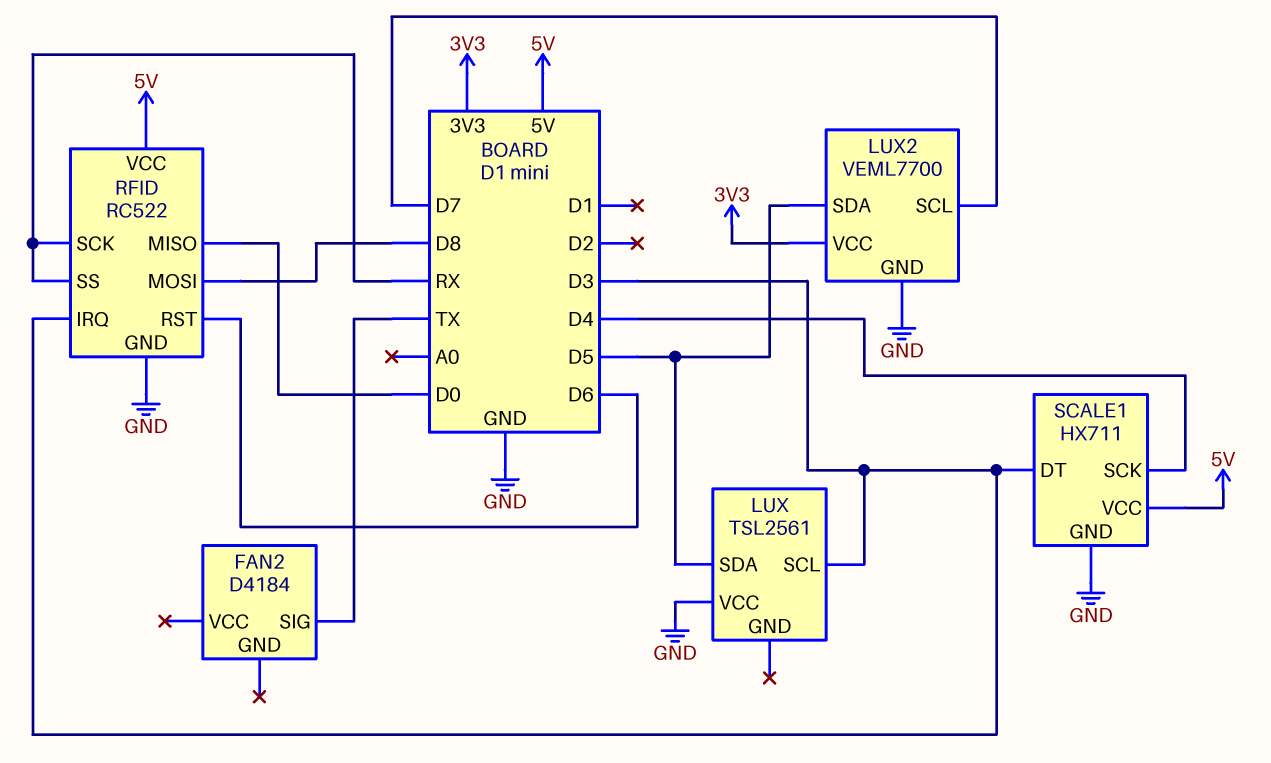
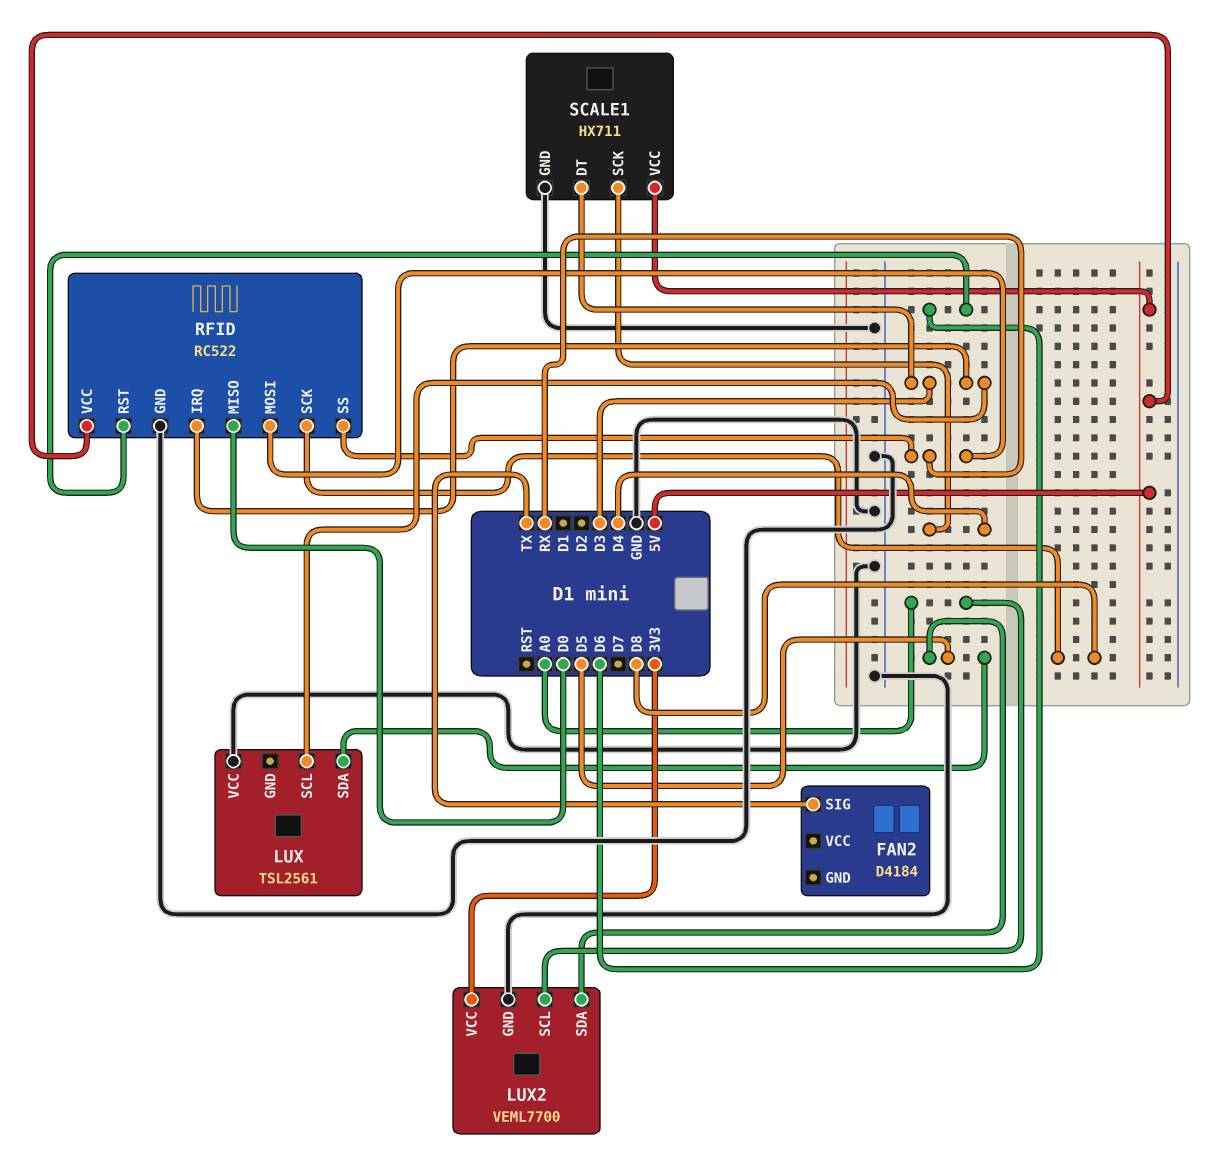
LUX2 pin SCL: D7 -> A0
RFID pin MOSI: D8 -> RX
RFID pin SCK: RX -> D8

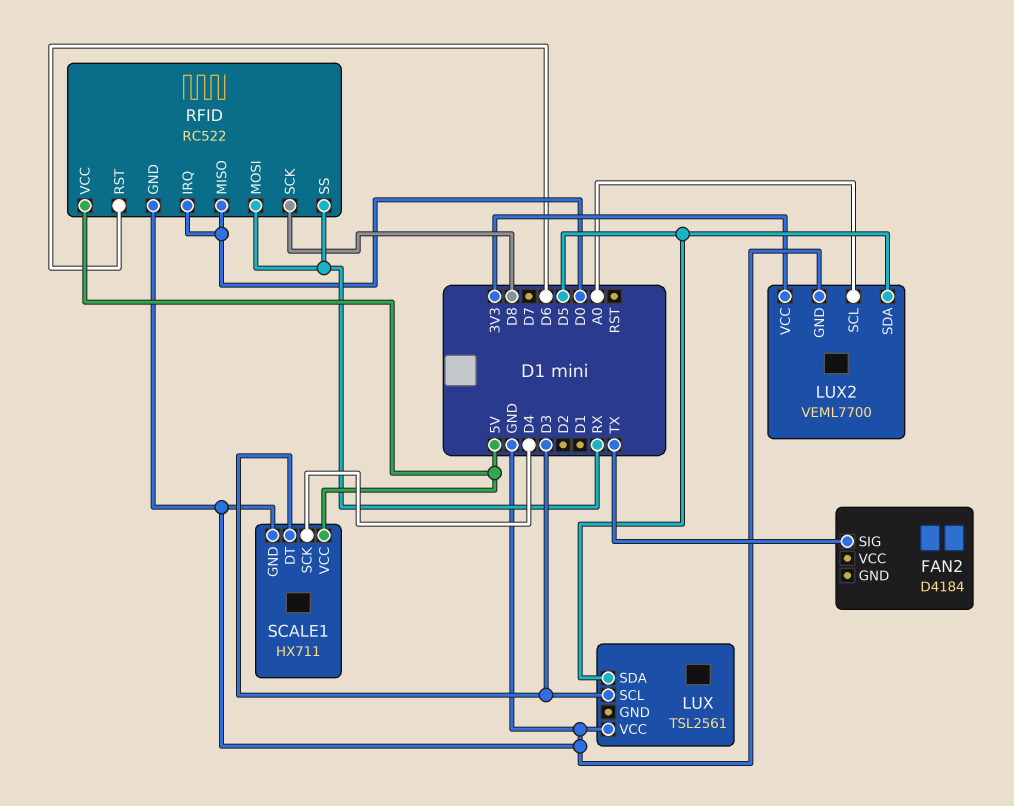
RFID pin IRQ: D3 -> D0

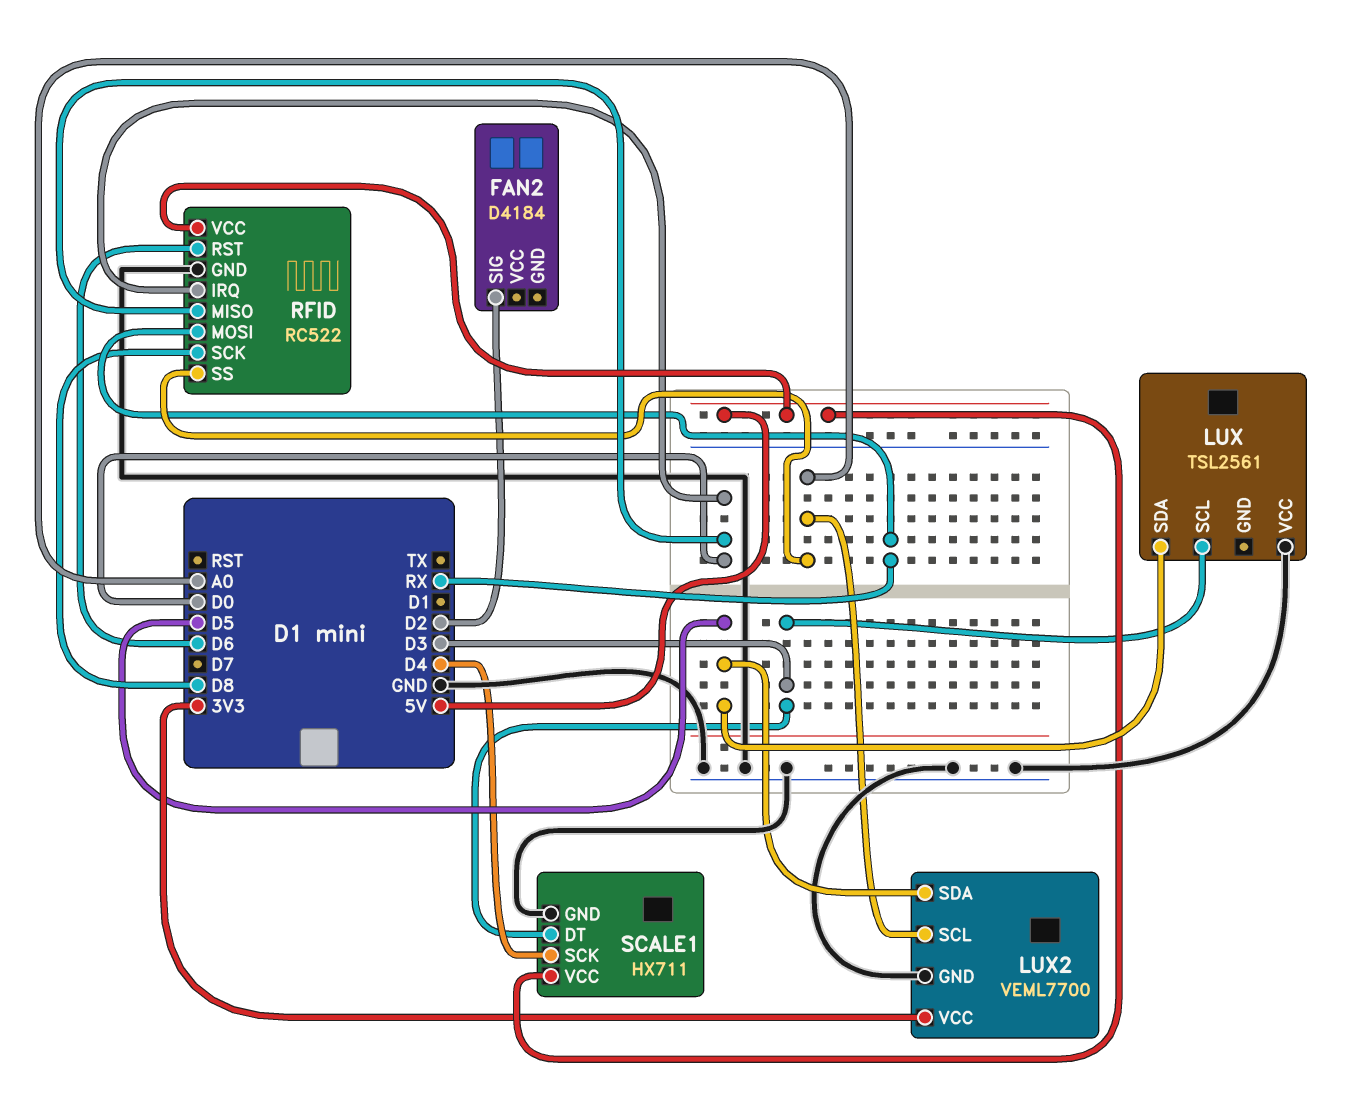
FAN2 pin SIG: TX -> D2
RFID pin SS: RX -> A0

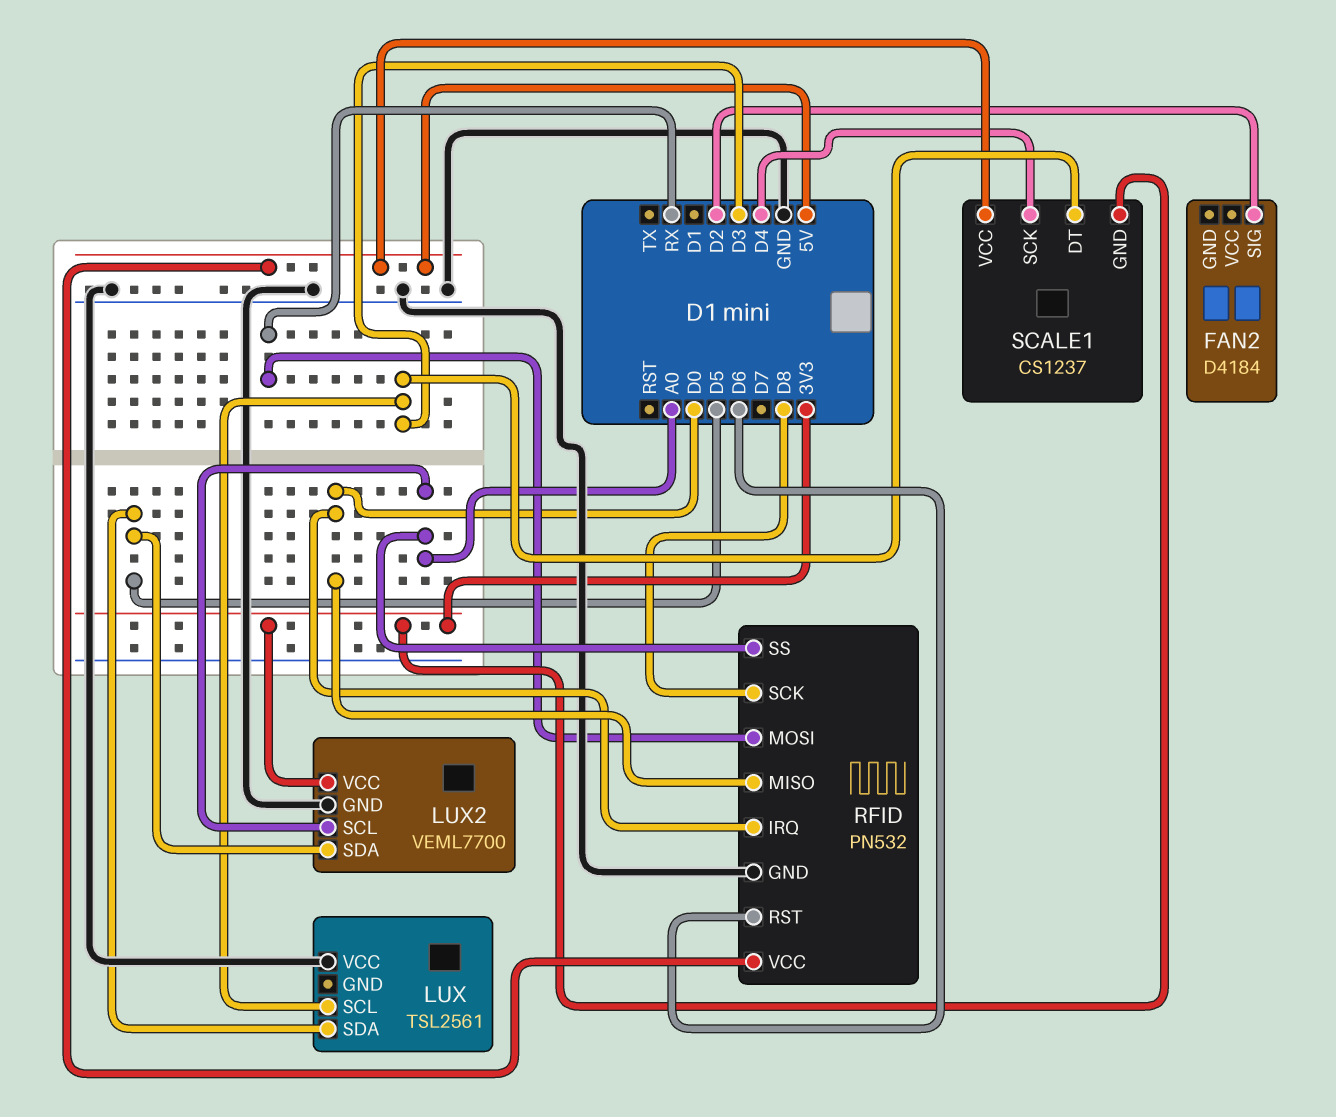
RFID: RC522 -> PN532
SCALE1: HX711 -> CS1237
SCALE1 pin GND: GND -> 3V3

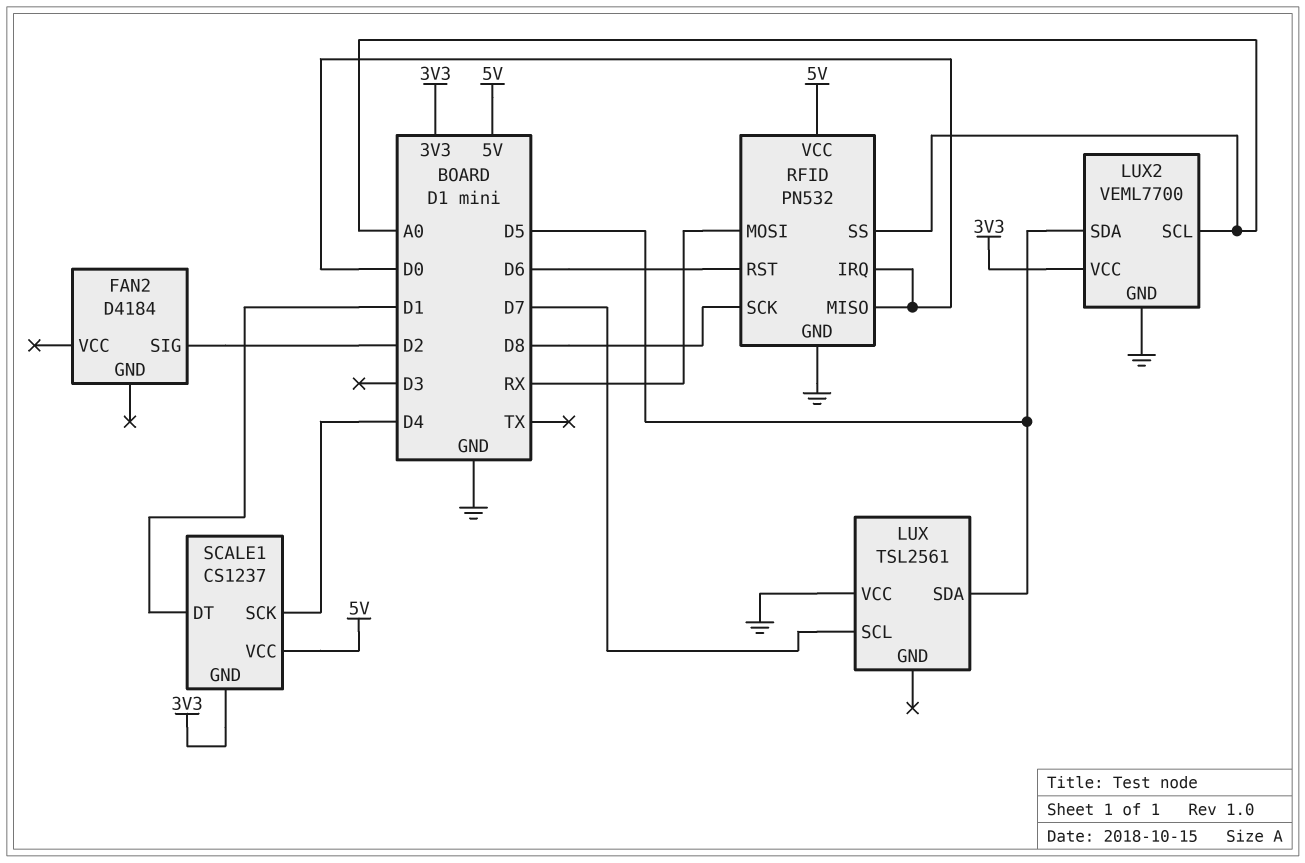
LUX pin SCL: D3 -> D7
SCALE1 pin DT: D3 -> D1

